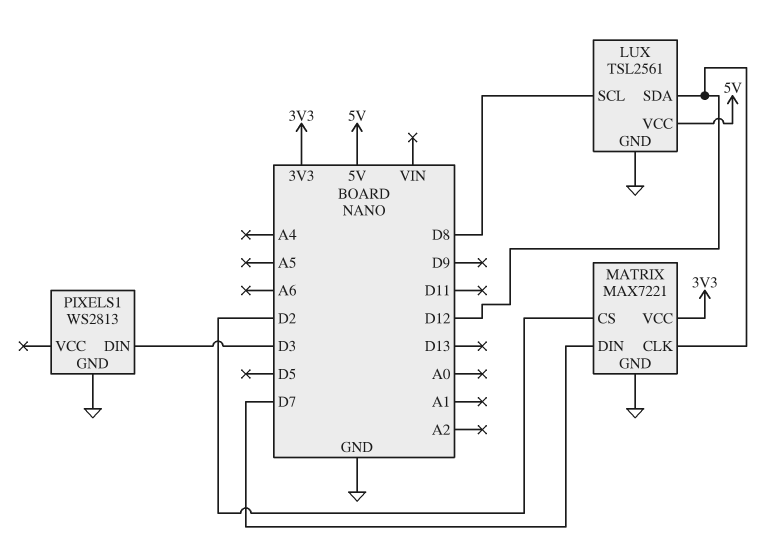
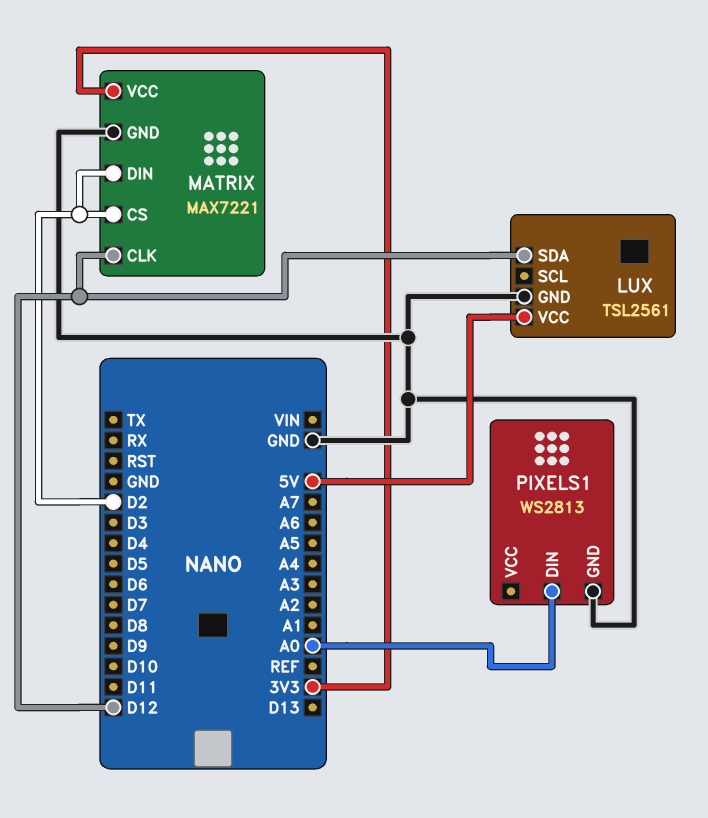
LUX pin SCL: D8 -> none
MATRIX pin DIN: D7 -> D2
PIXELS1 pin DIN: D3 -> A0

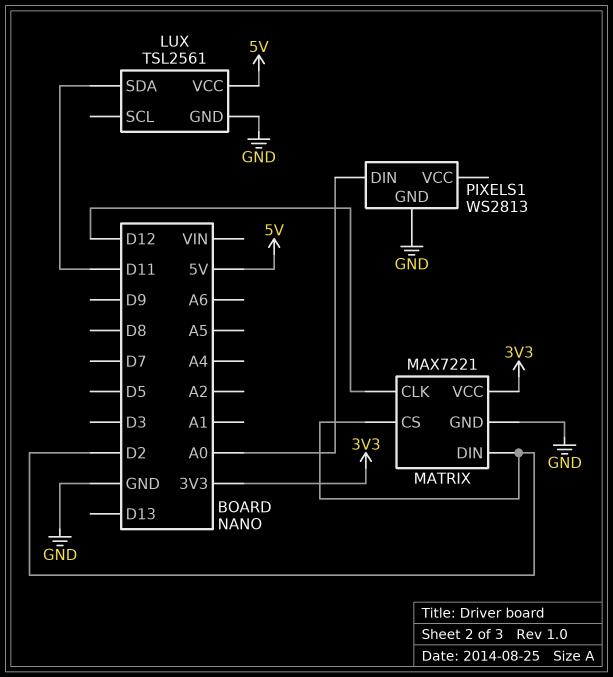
LUX pin SDA: D12 -> D11

